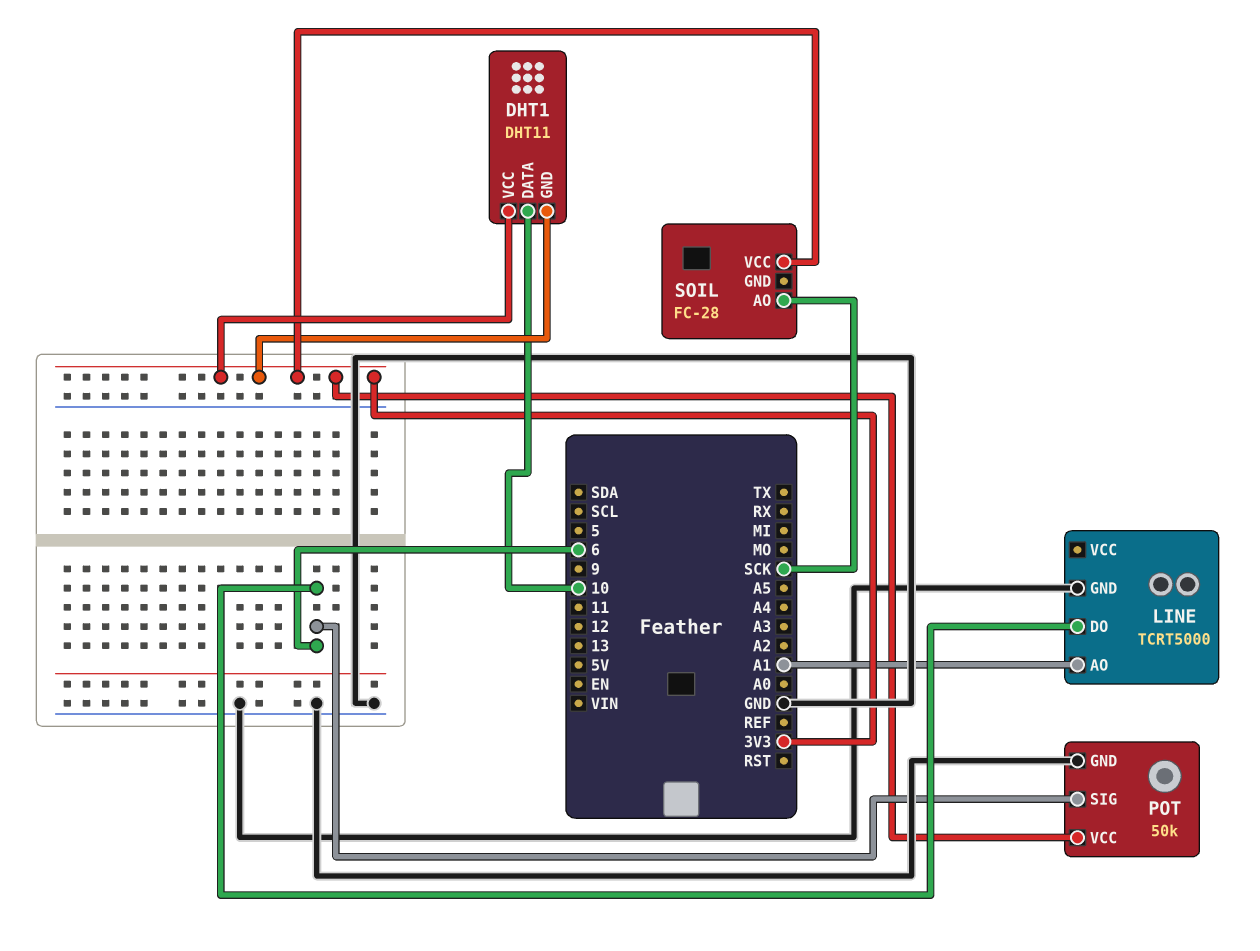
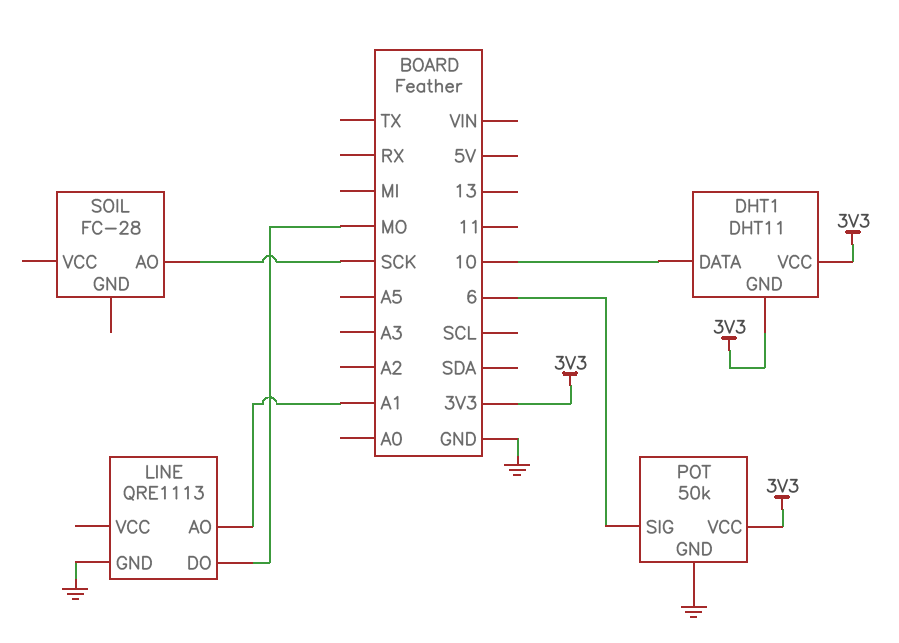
LINE: TCRT5000 -> QRE1113
LINE pin DO: 6 -> MO
SOIL pin VCC: 3V3 -> none

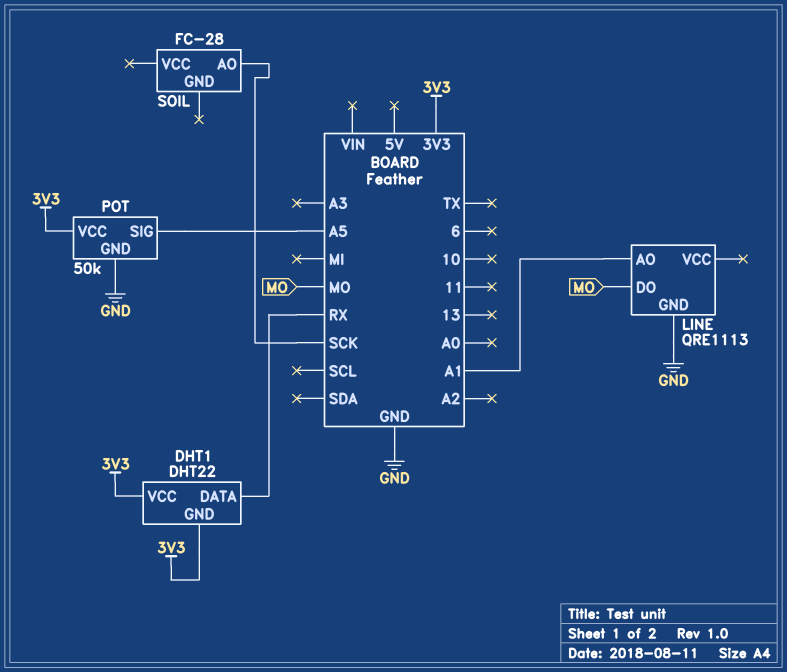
DHT1: DHT11 -> DHT22
DHT1 pin DATA: 10 -> RX
POT pin SIG: 6 -> A5

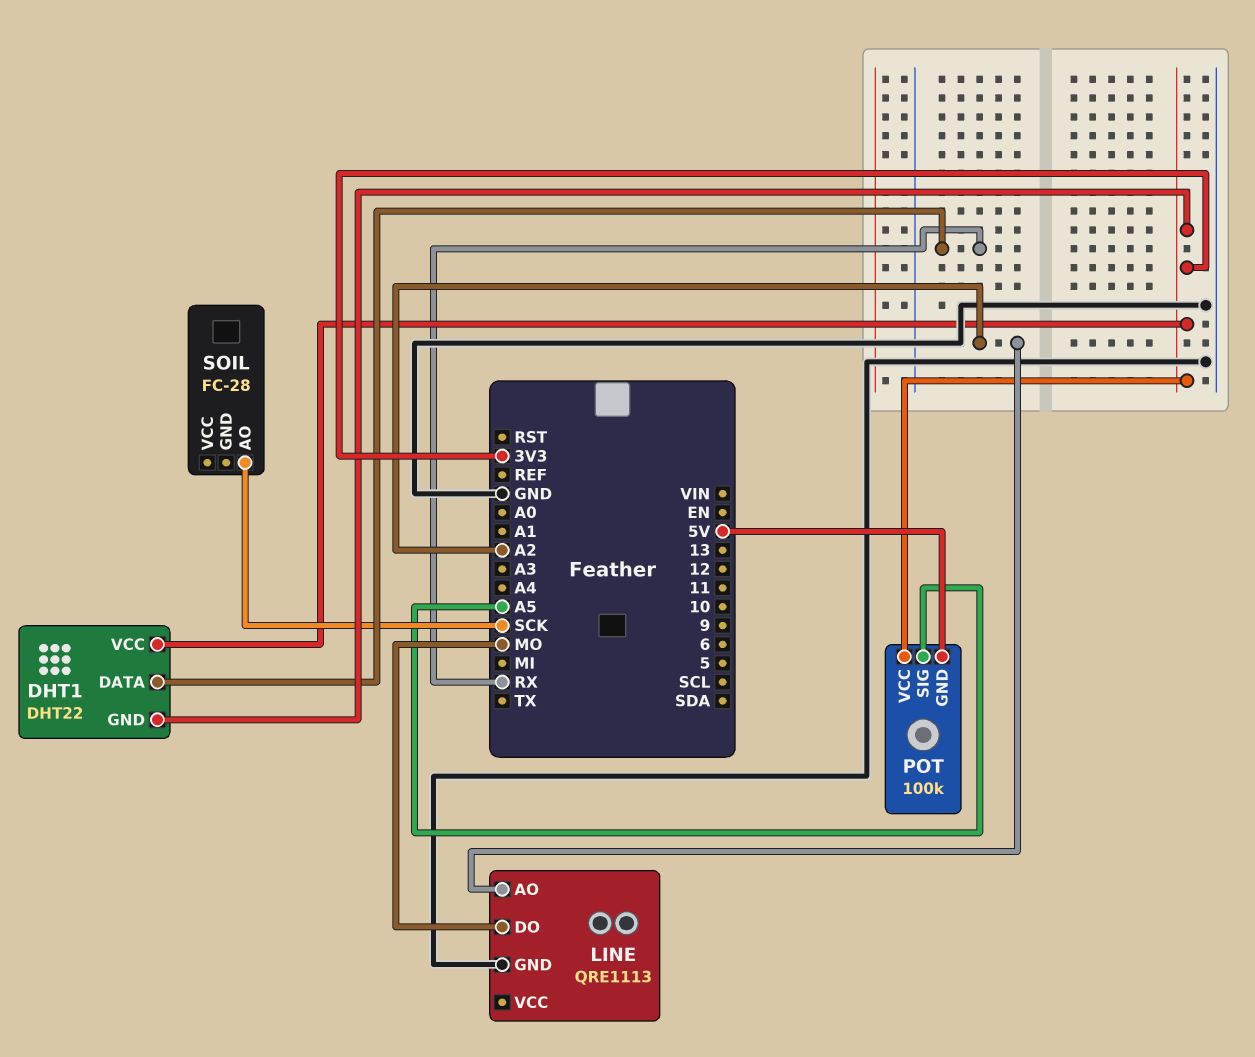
LINE pin AO: A1 -> A2
POT: 50k -> 100k
POT pin GND: GND -> 5V

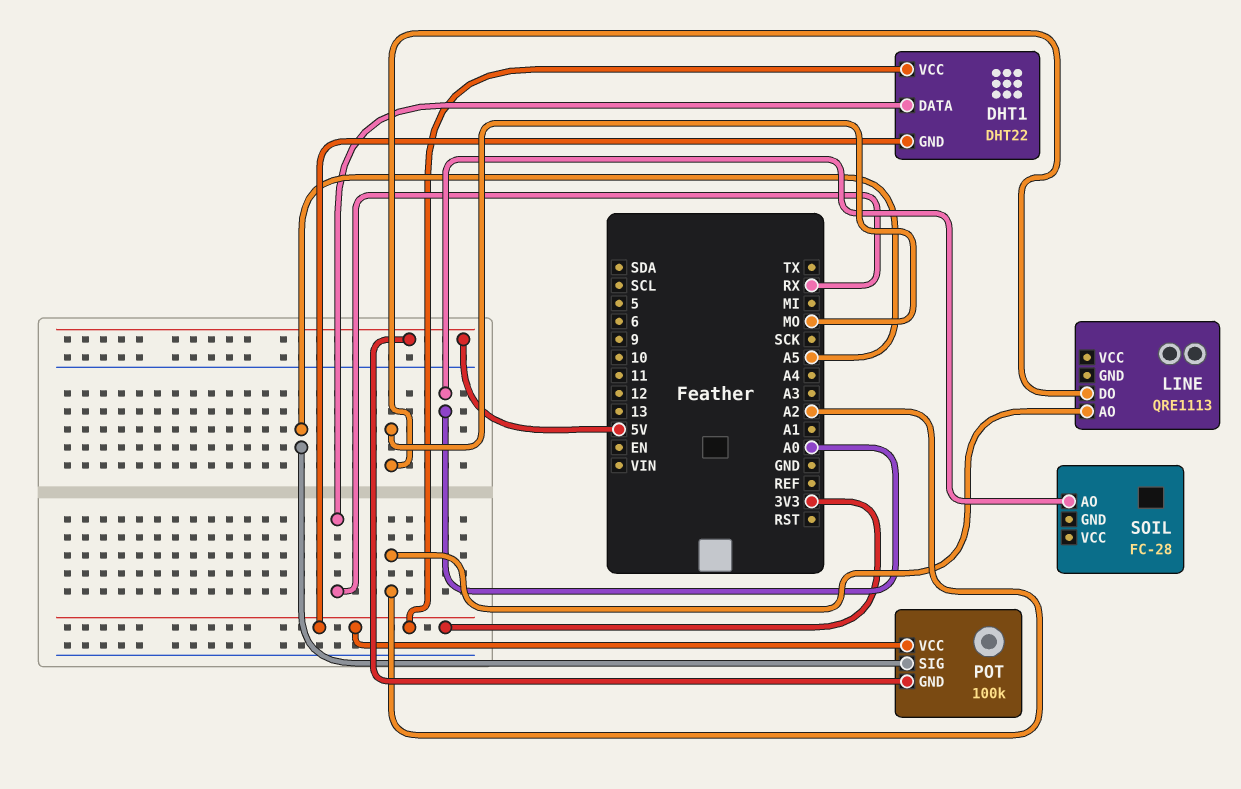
LINE pin GND: GND -> none
SOIL pin AO: SCK -> A0

